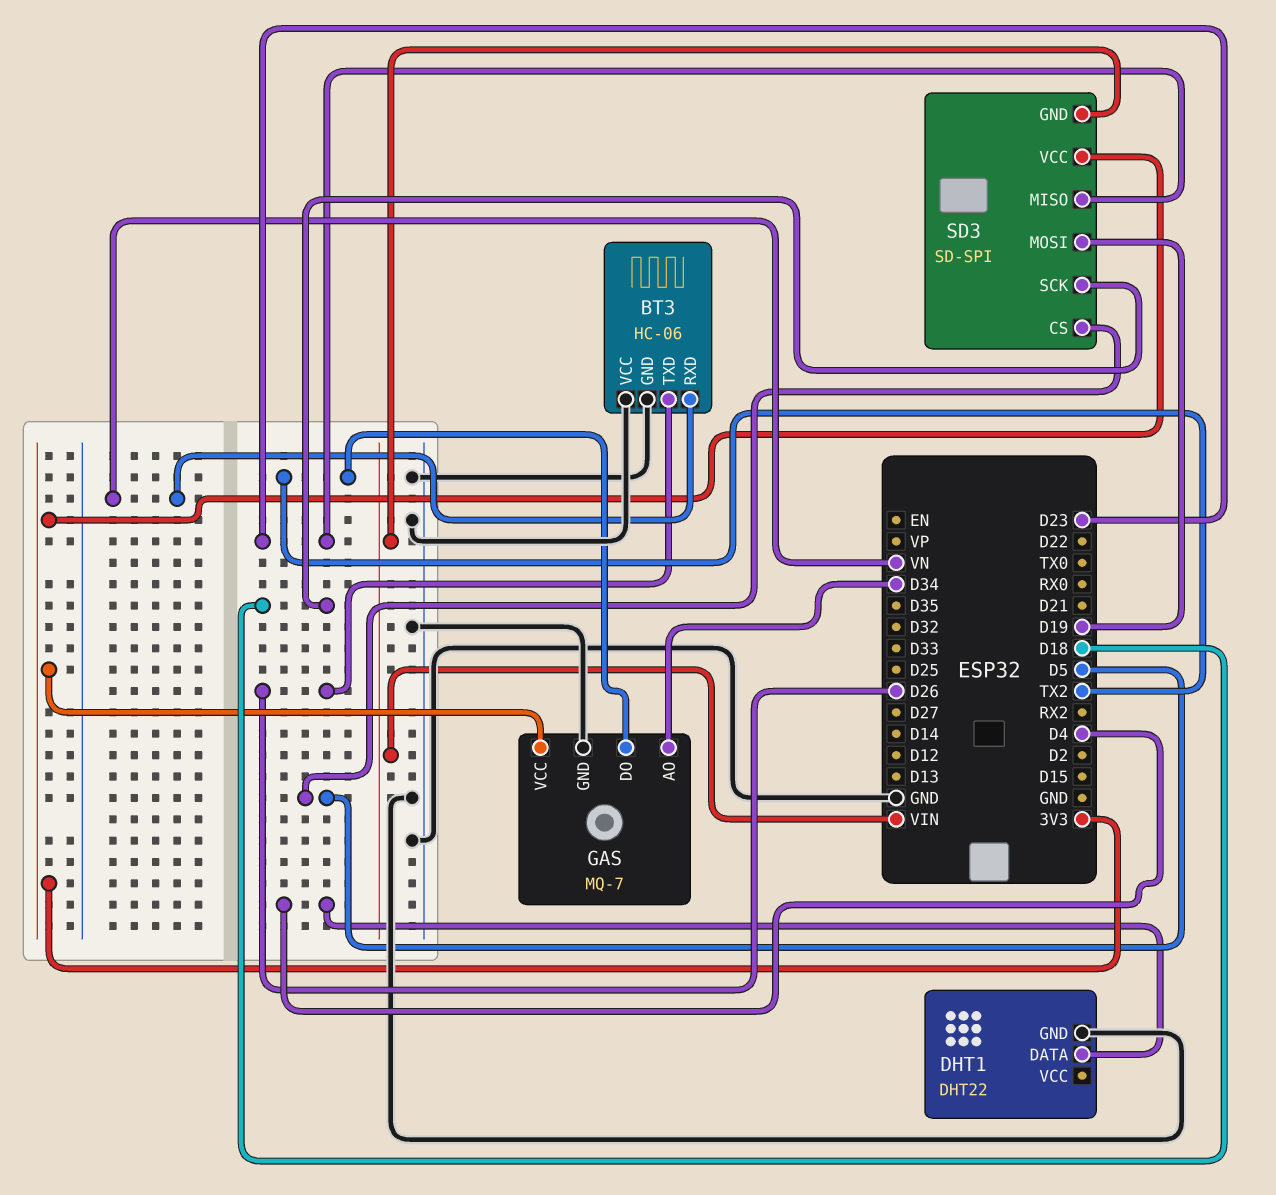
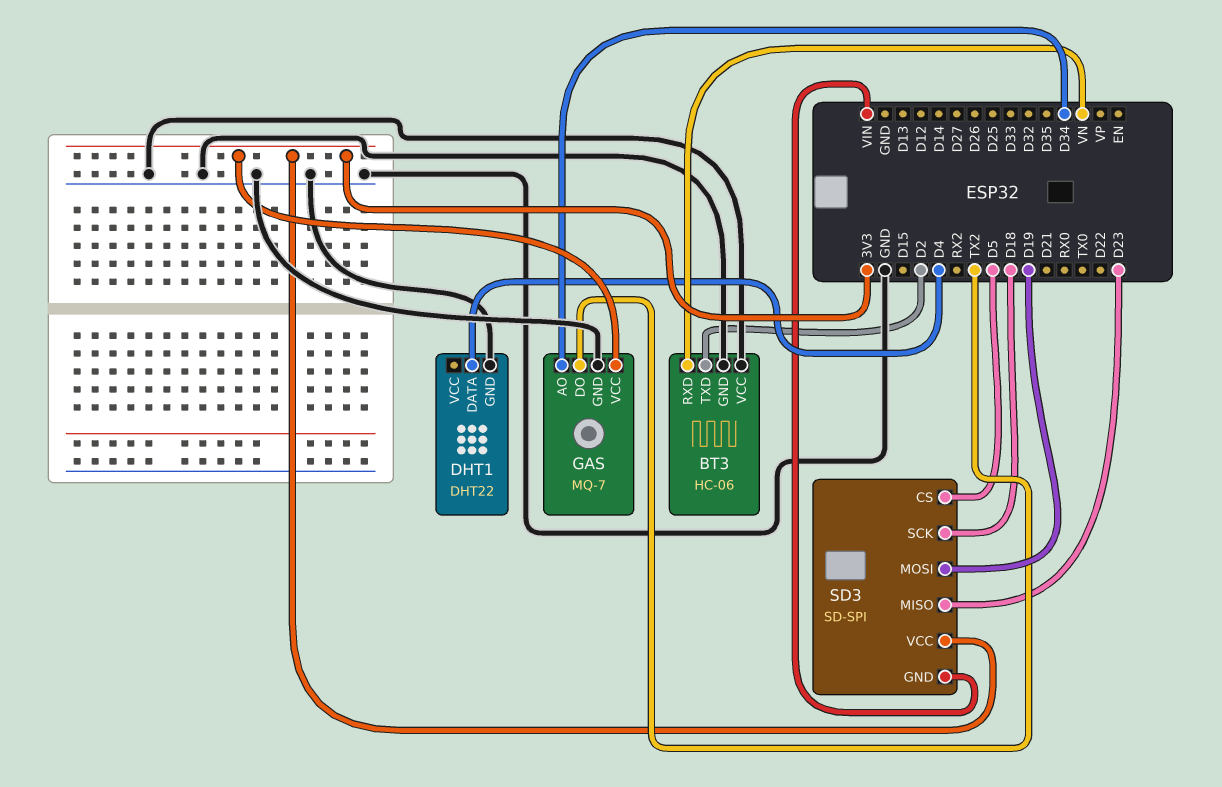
BT3 pin TXD: D26 -> D2

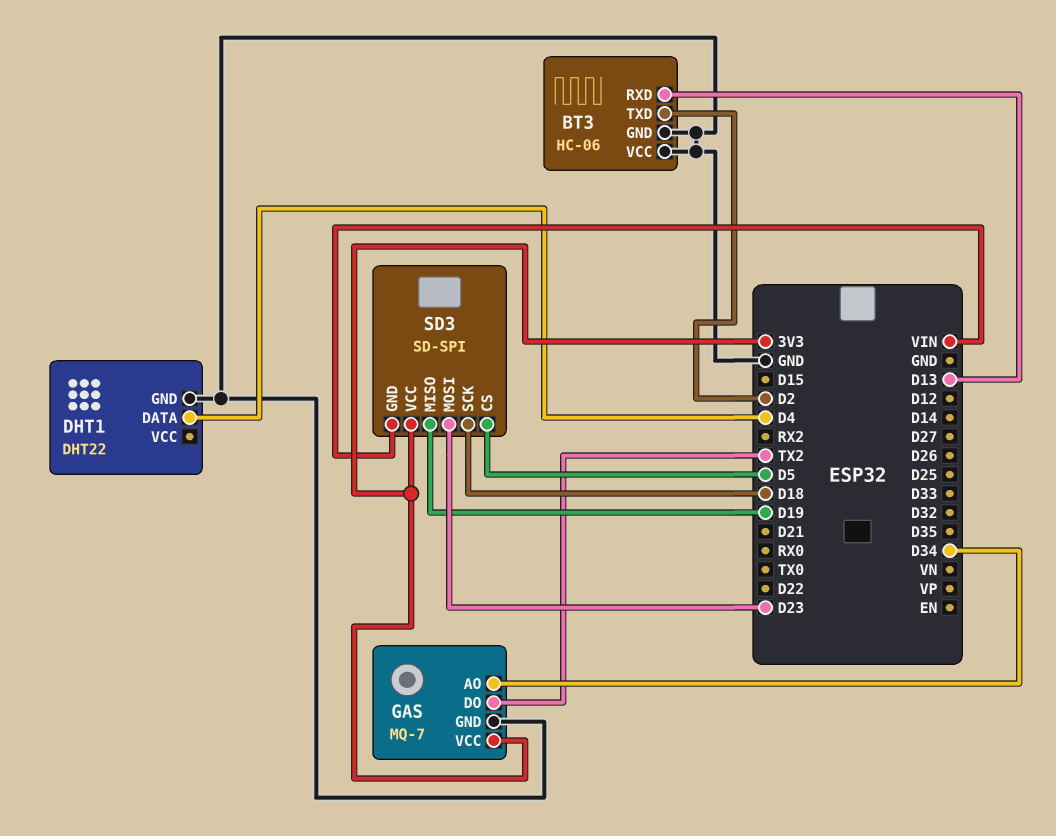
BT3 pin RXD: VN -> D13
SD3 pin MISO: D23 -> D19
SD3 pin MOSI: D19 -> D23

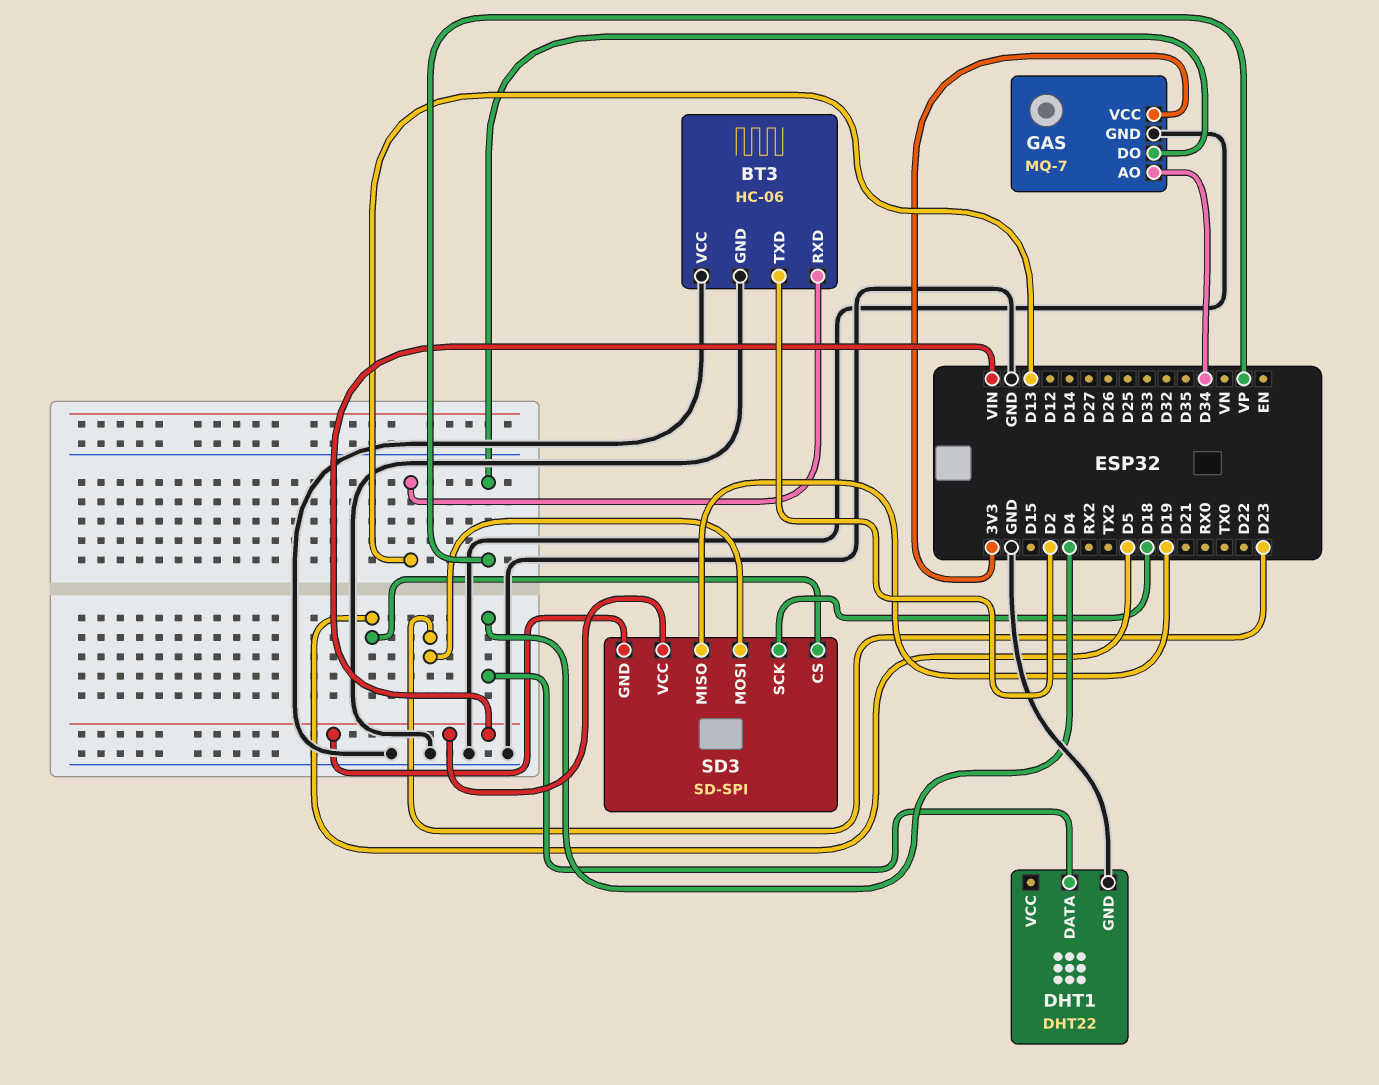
GAS pin DO: TX2 -> VP
SD3 pin VCC: 3V3 -> VIN

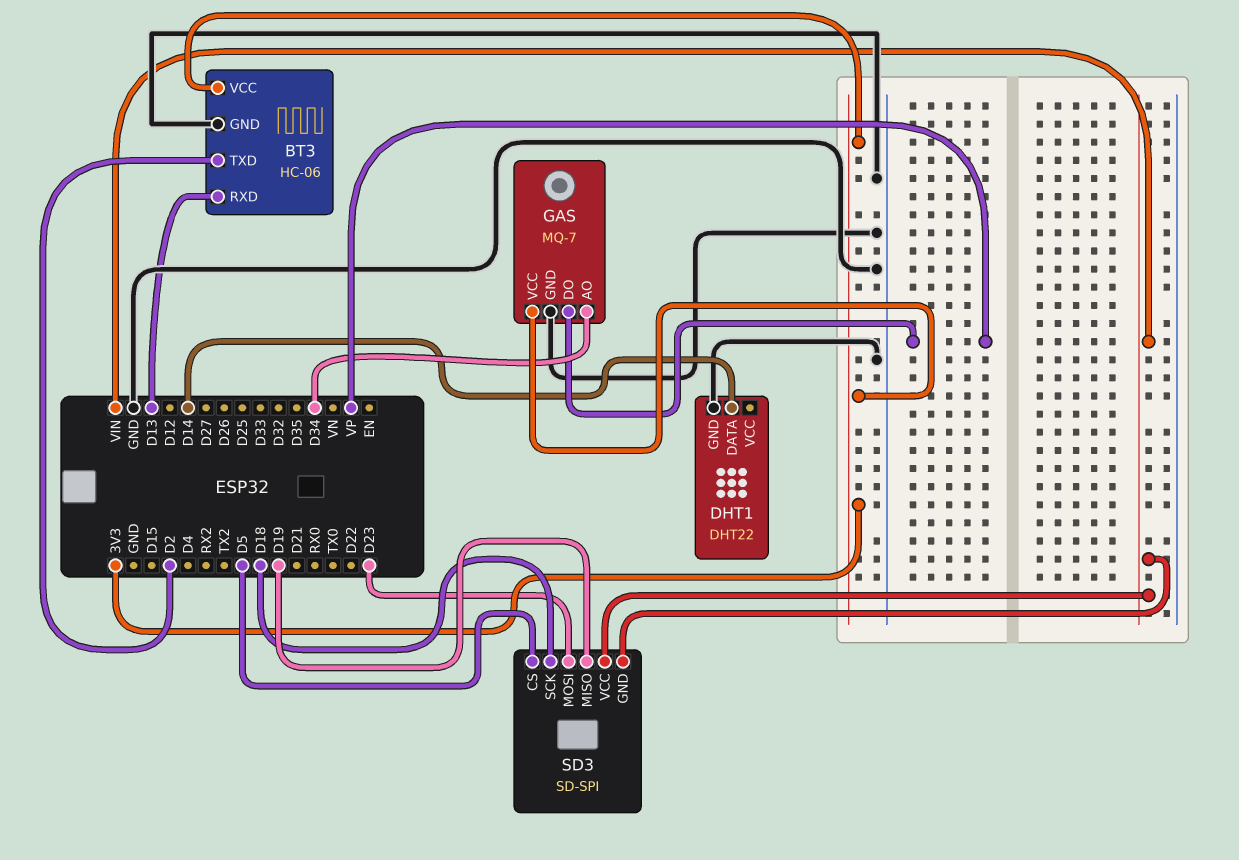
BT3 pin VCC: GND -> 3V3
DHT1 pin DATA: D4 -> D14

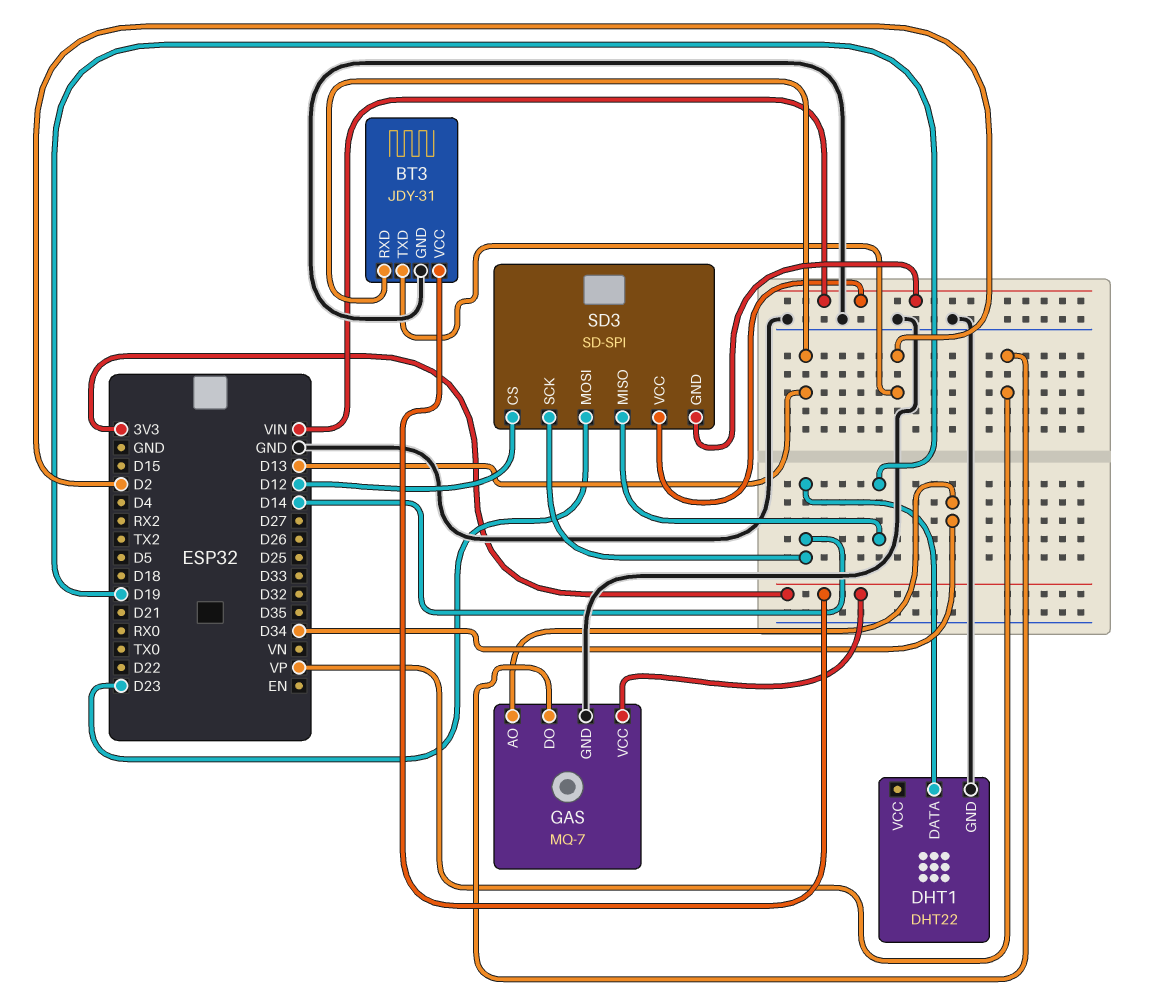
BT3: HC-06 -> JDY-31
SD3 pin CS: D5 -> D12
SD3 pin SCK: D18 -> D14

